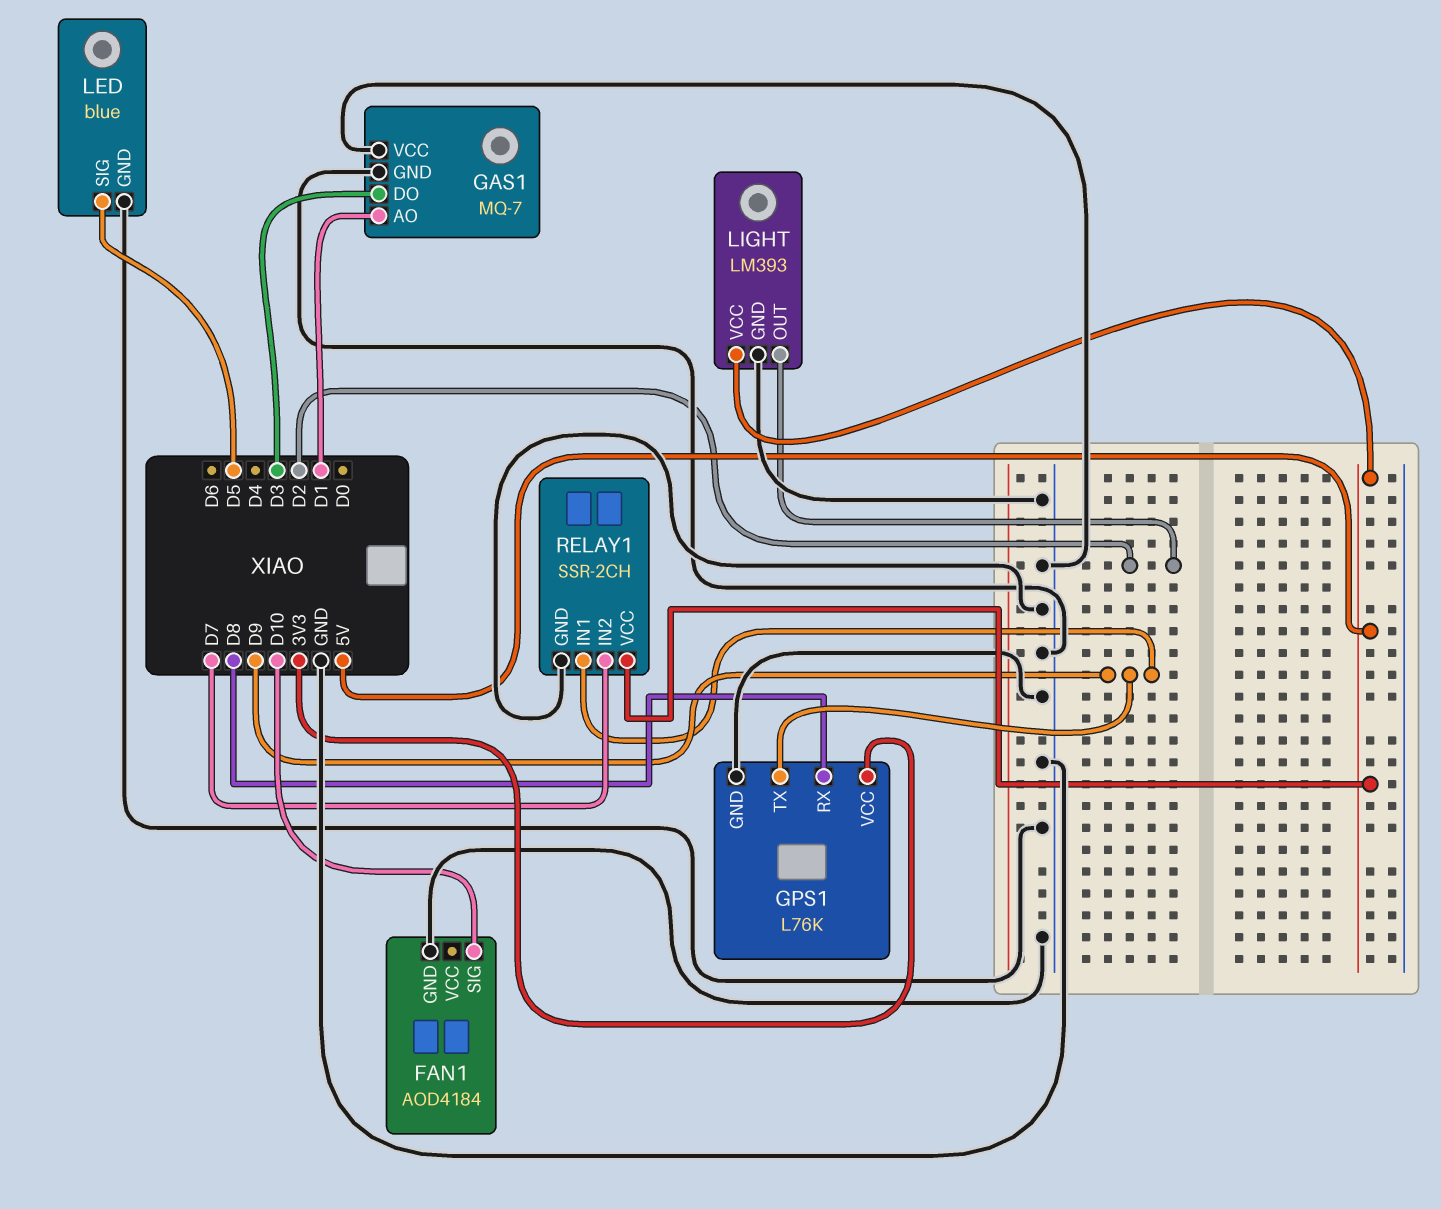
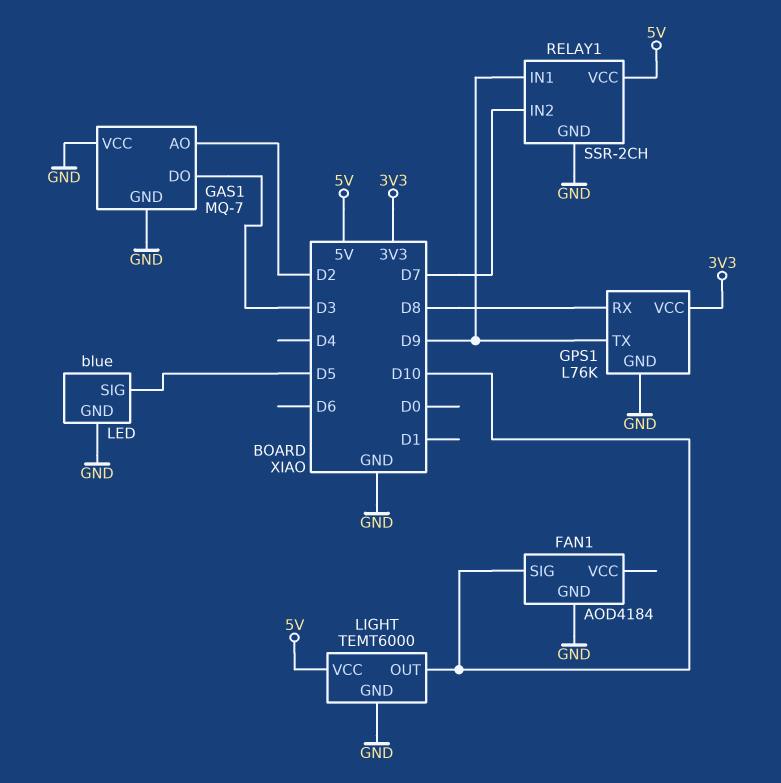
GAS1 pin AO: D1 -> D2
LIGHT: LM393 -> TEMT6000
LIGHT pin OUT: D2 -> D10

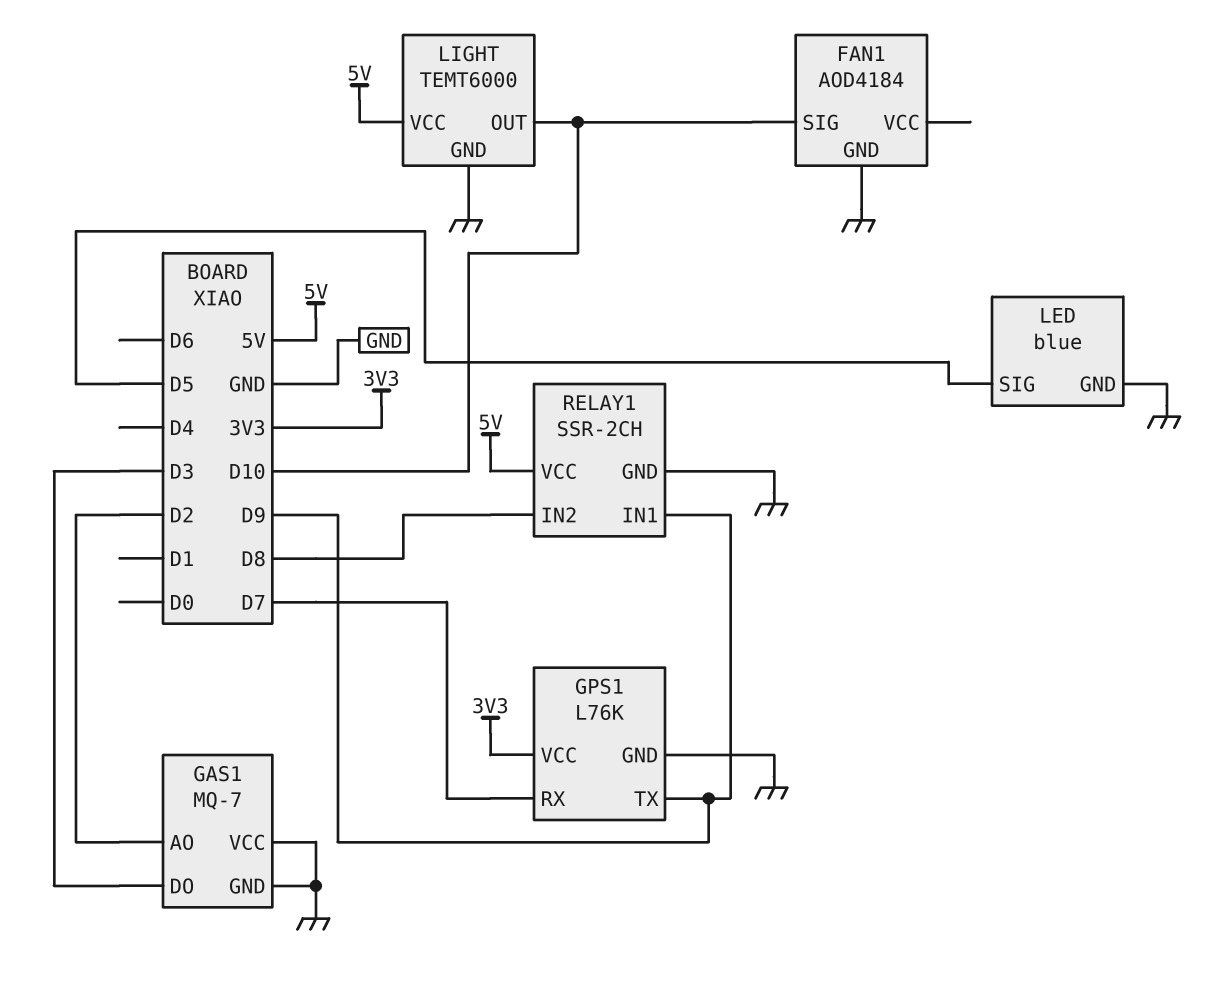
GPS1 pin RX: D8 -> D7
RELAY1 pin IN2: D7 -> D8

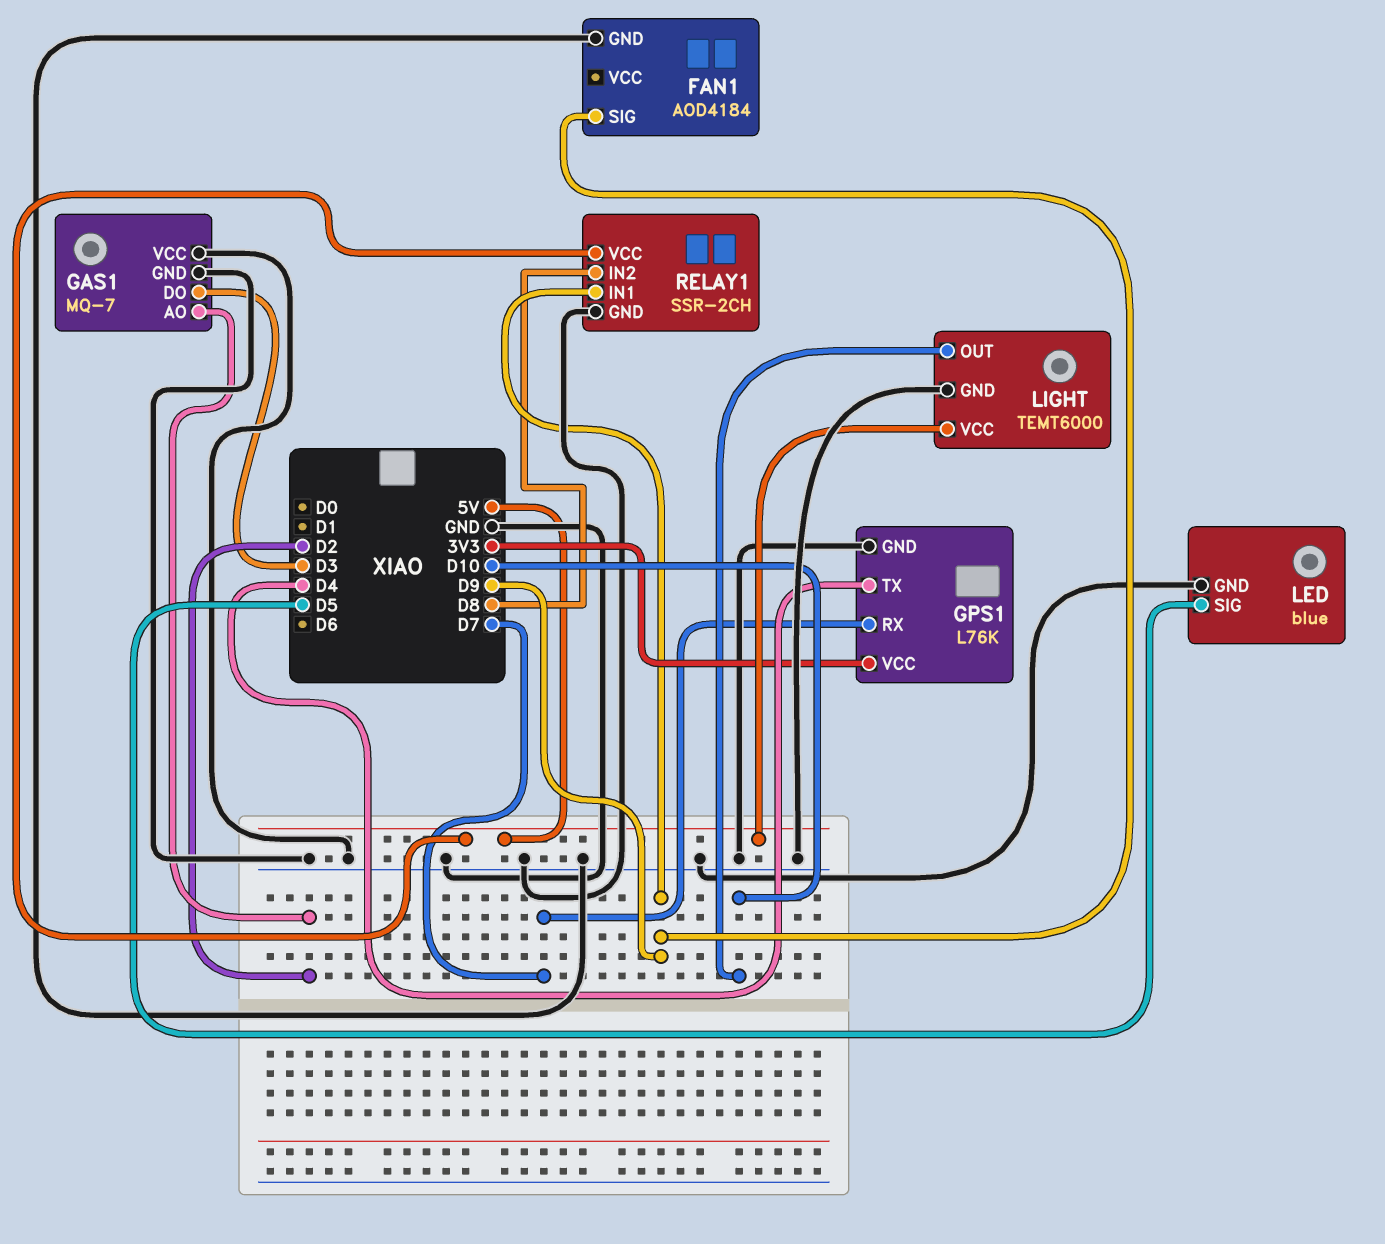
FAN1 pin SIG: D10 -> D9
GPS1 pin TX: D9 -> D4

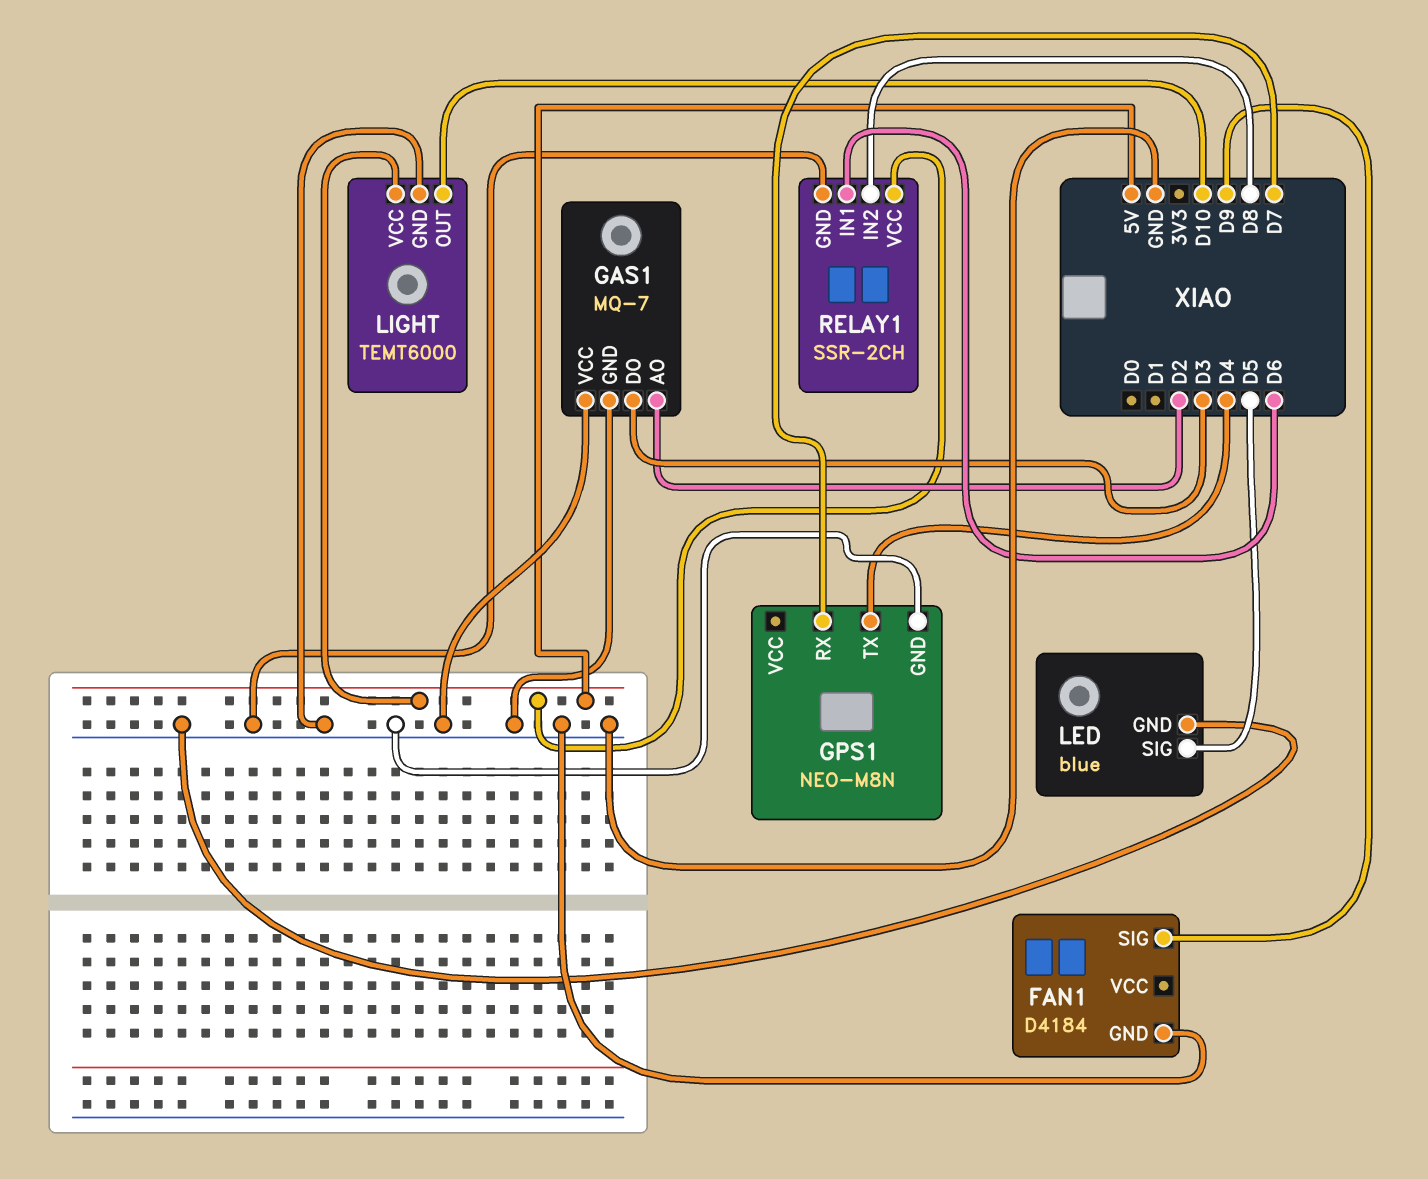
FAN1: AOD4184 -> D4184
GPS1: L76K -> NEO-M8N
GPS1 pin VCC: 3V3 -> none
RELAY1 pin IN1: D9 -> D6

